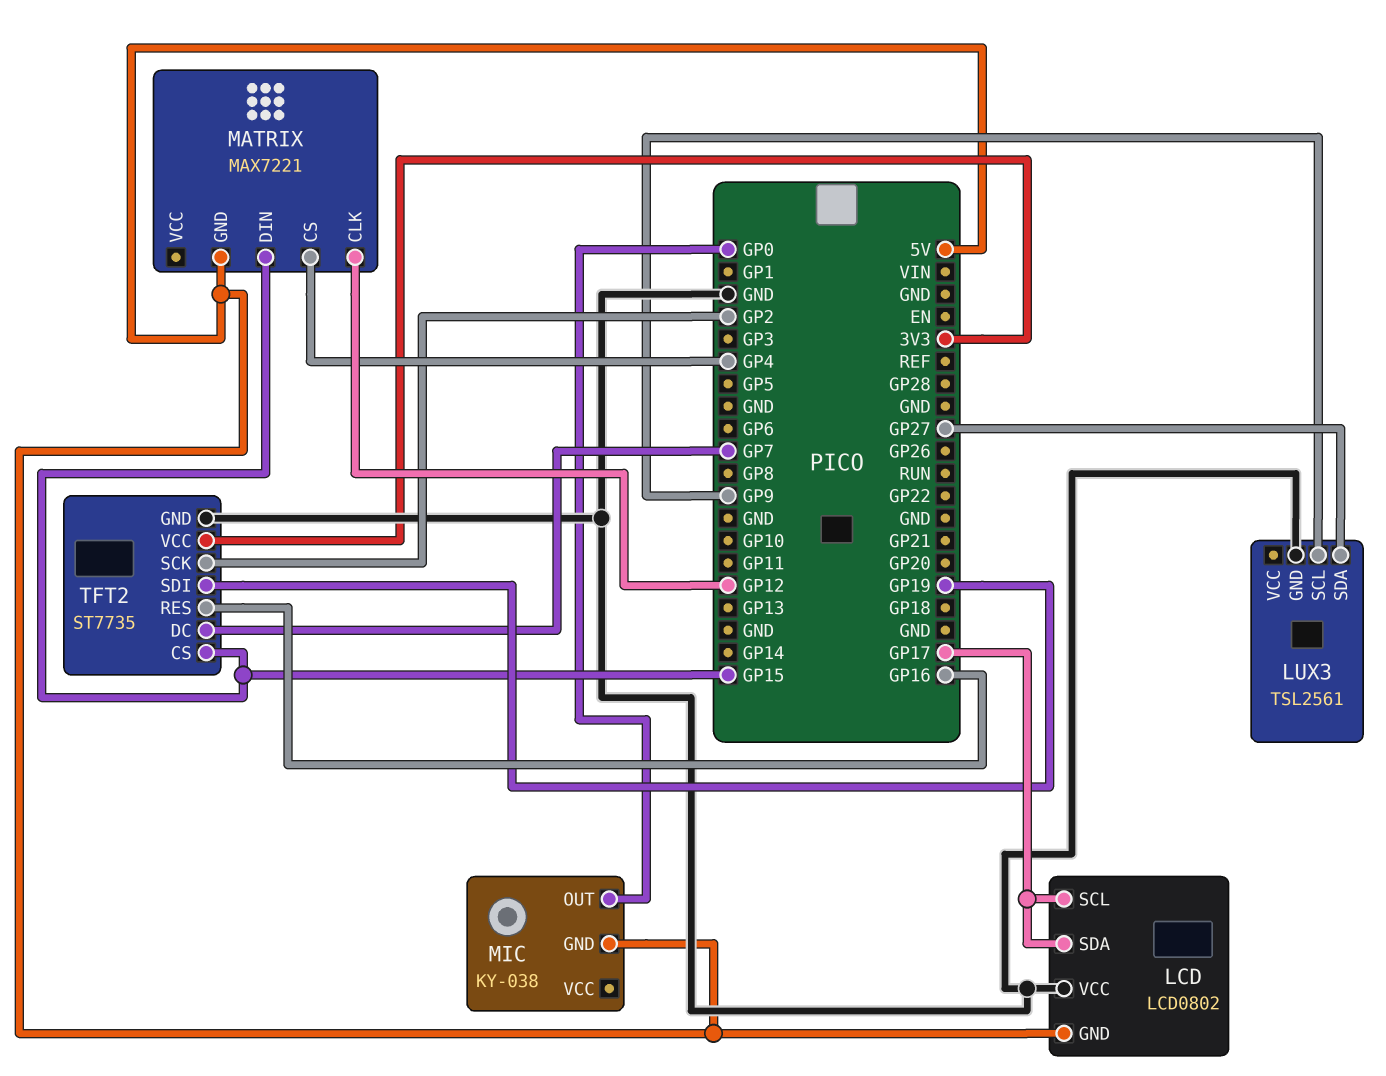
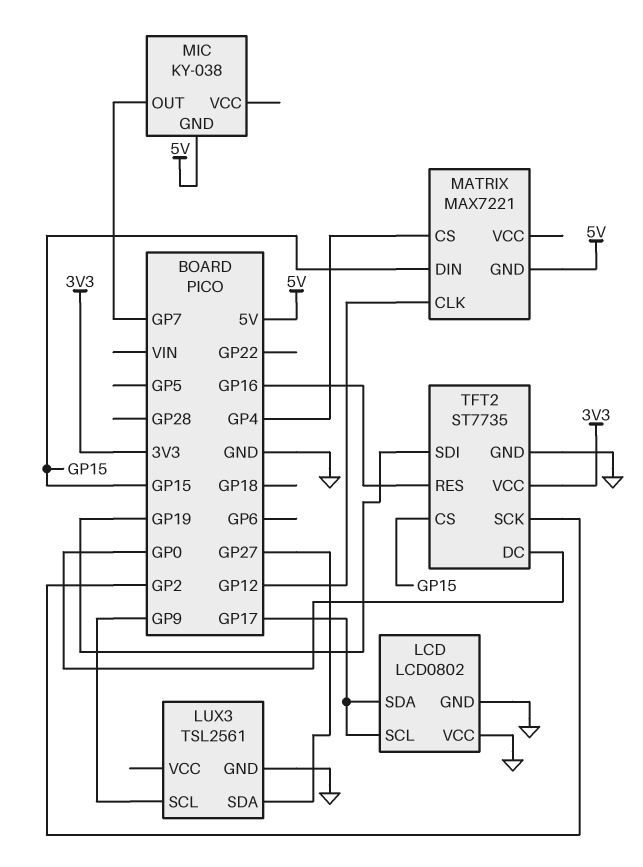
LCD pin GND: 5V -> GND
MIC pin OUT: GP0 -> GP7
TFT2 pin DC: GP7 -> GP0

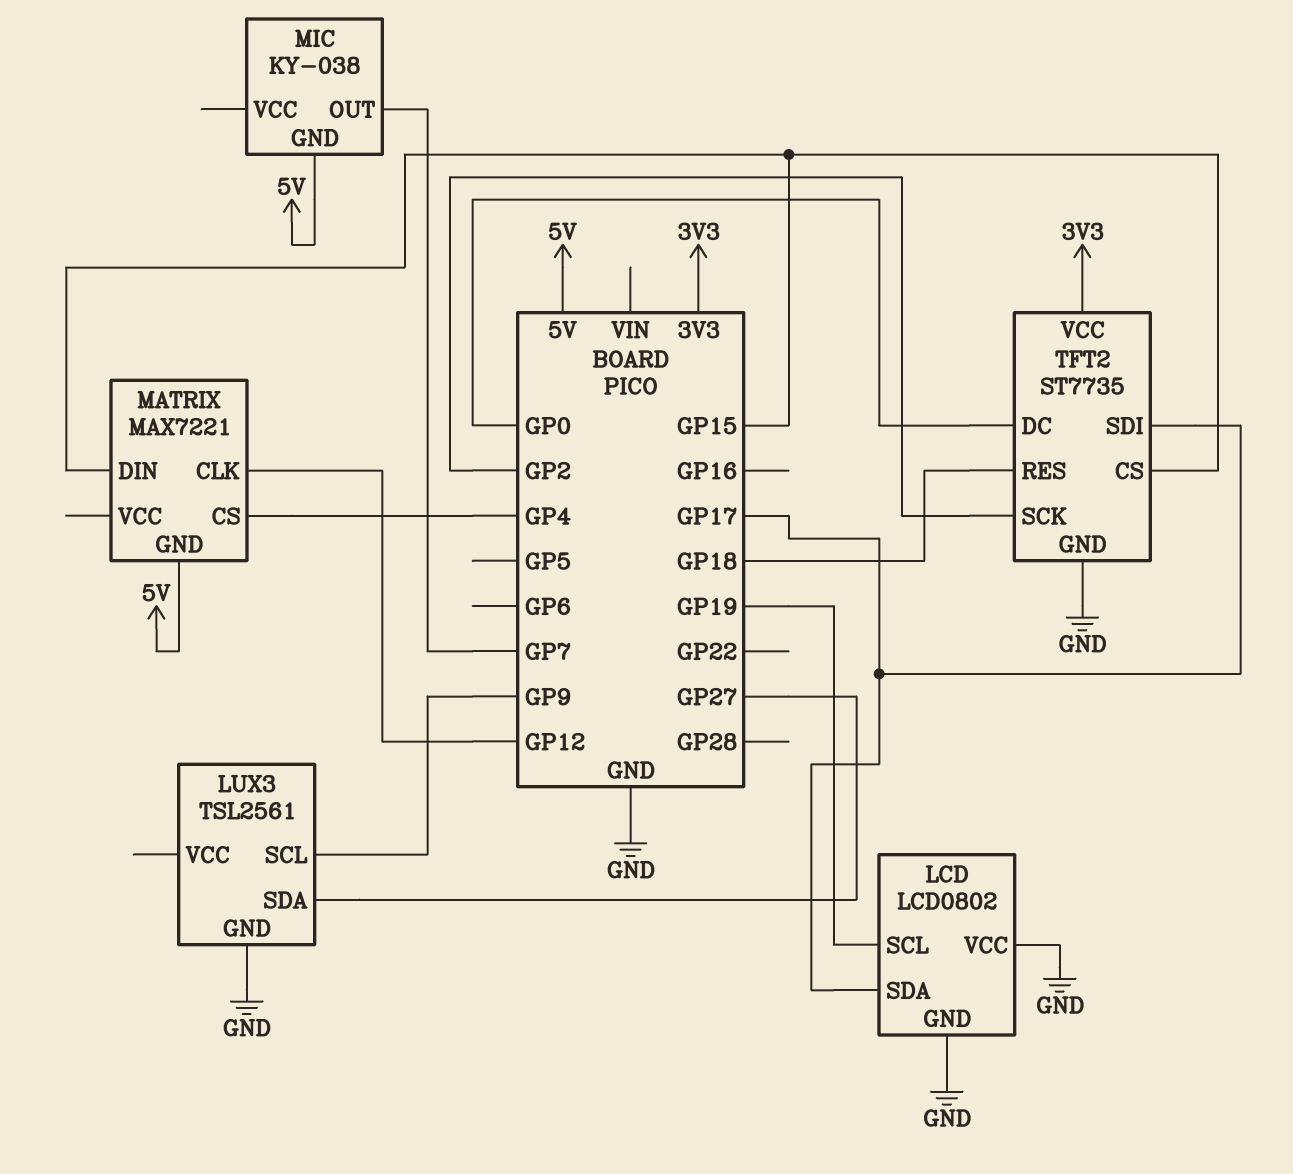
LCD pin SCL: GP17 -> GP19
TFT2 pin RES: GP16 -> GP18
TFT2 pin SDI: GP19 -> GP17

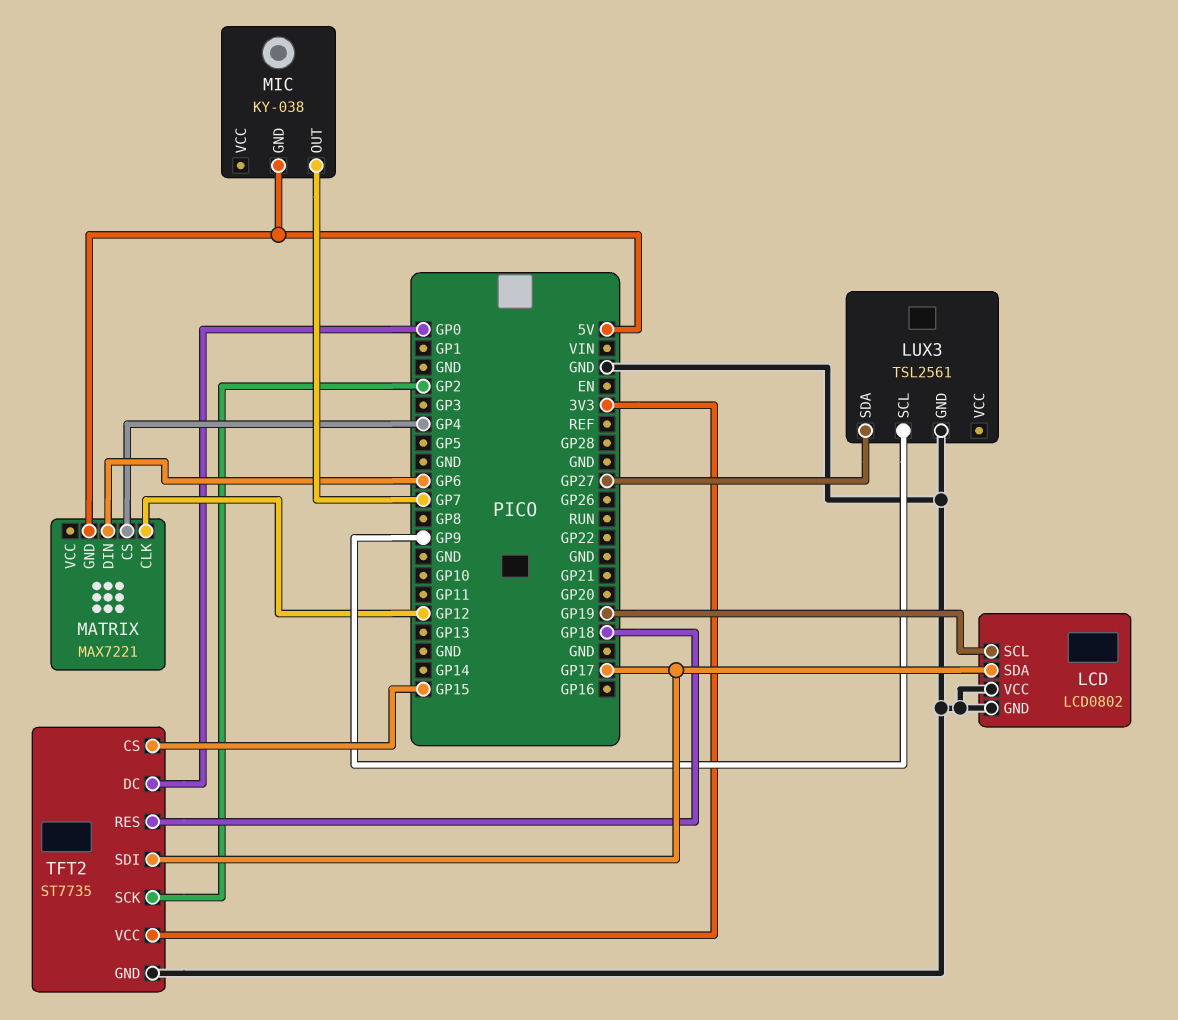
MATRIX pin DIN: GP15 -> GP6

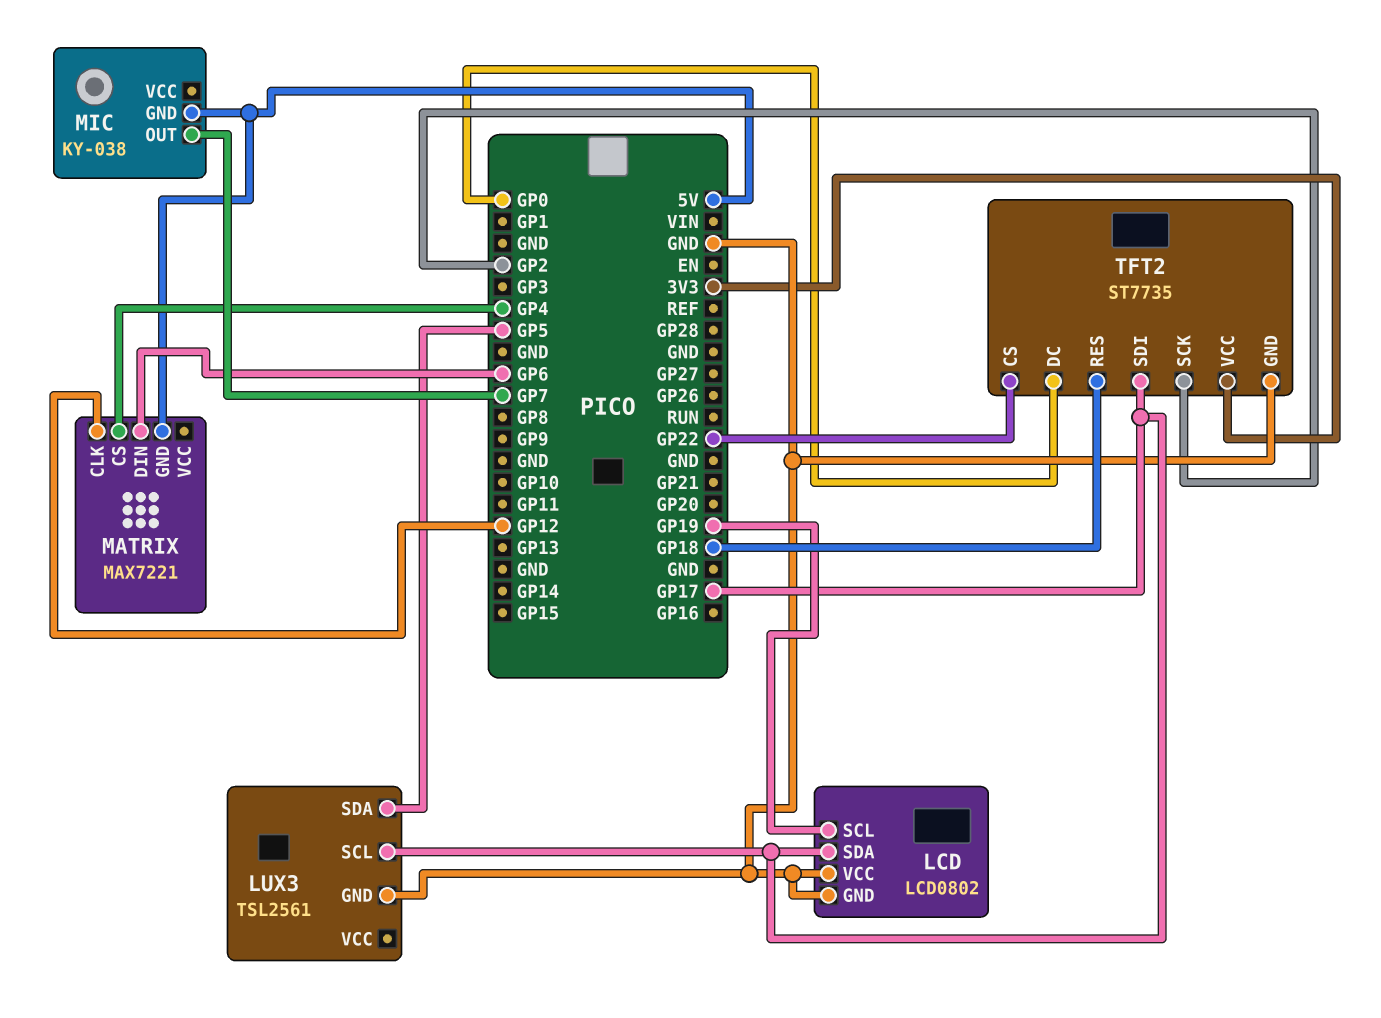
LUX3 pin SCL: GP9 -> GP17
LUX3 pin SDA: GP27 -> GP5
TFT2 pin CS: GP15 -> GP22

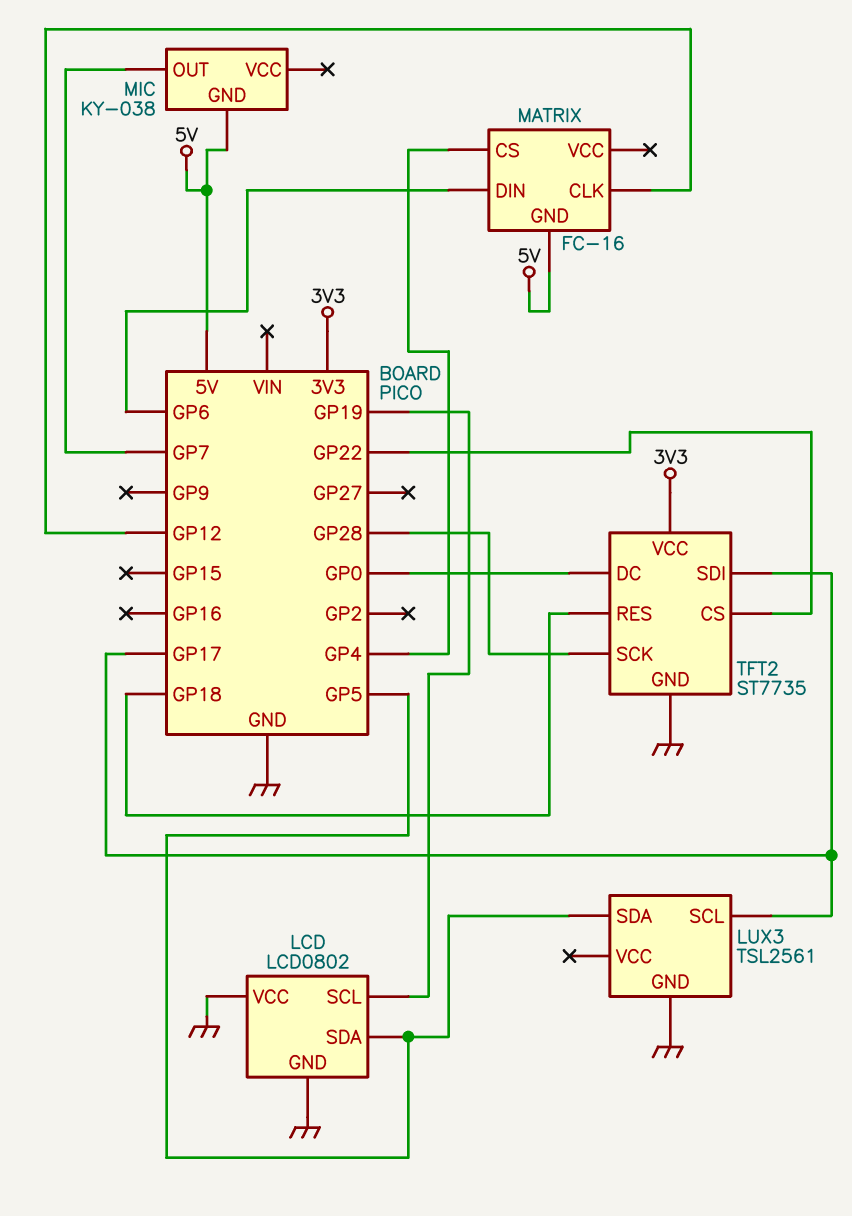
LCD pin SDA: GP17 -> GP5
MATRIX: MAX7221 -> FC-16
TFT2 pin SCK: GP2 -> GP28

